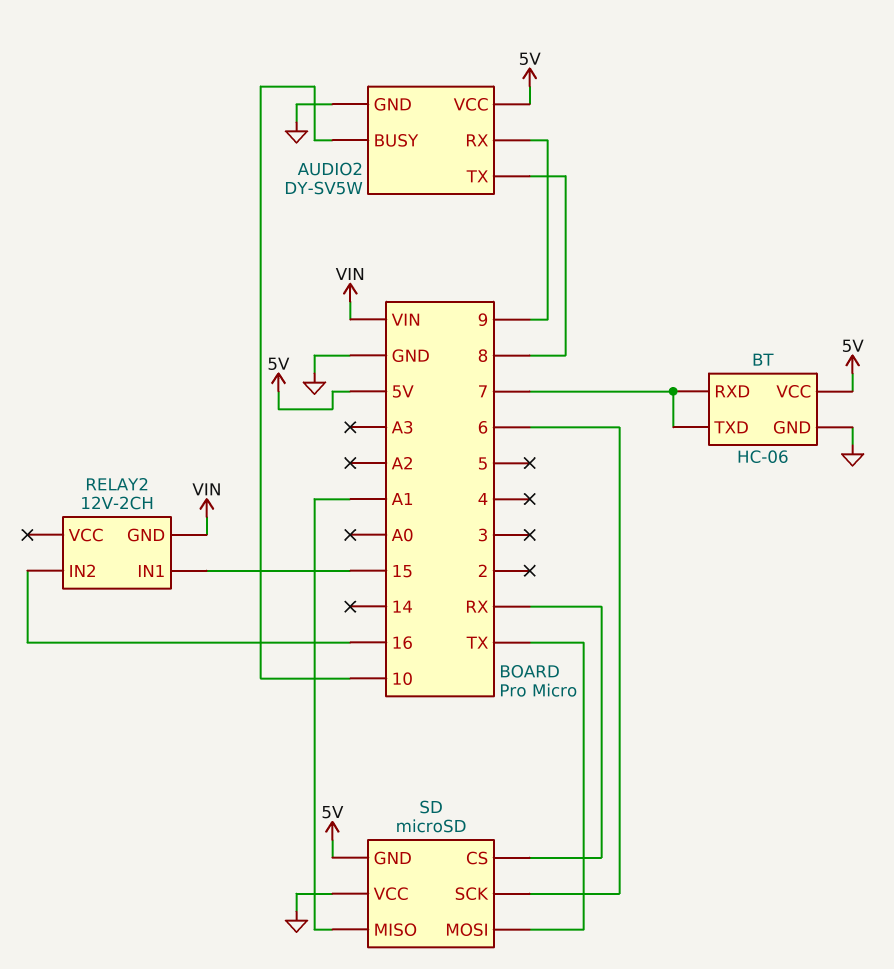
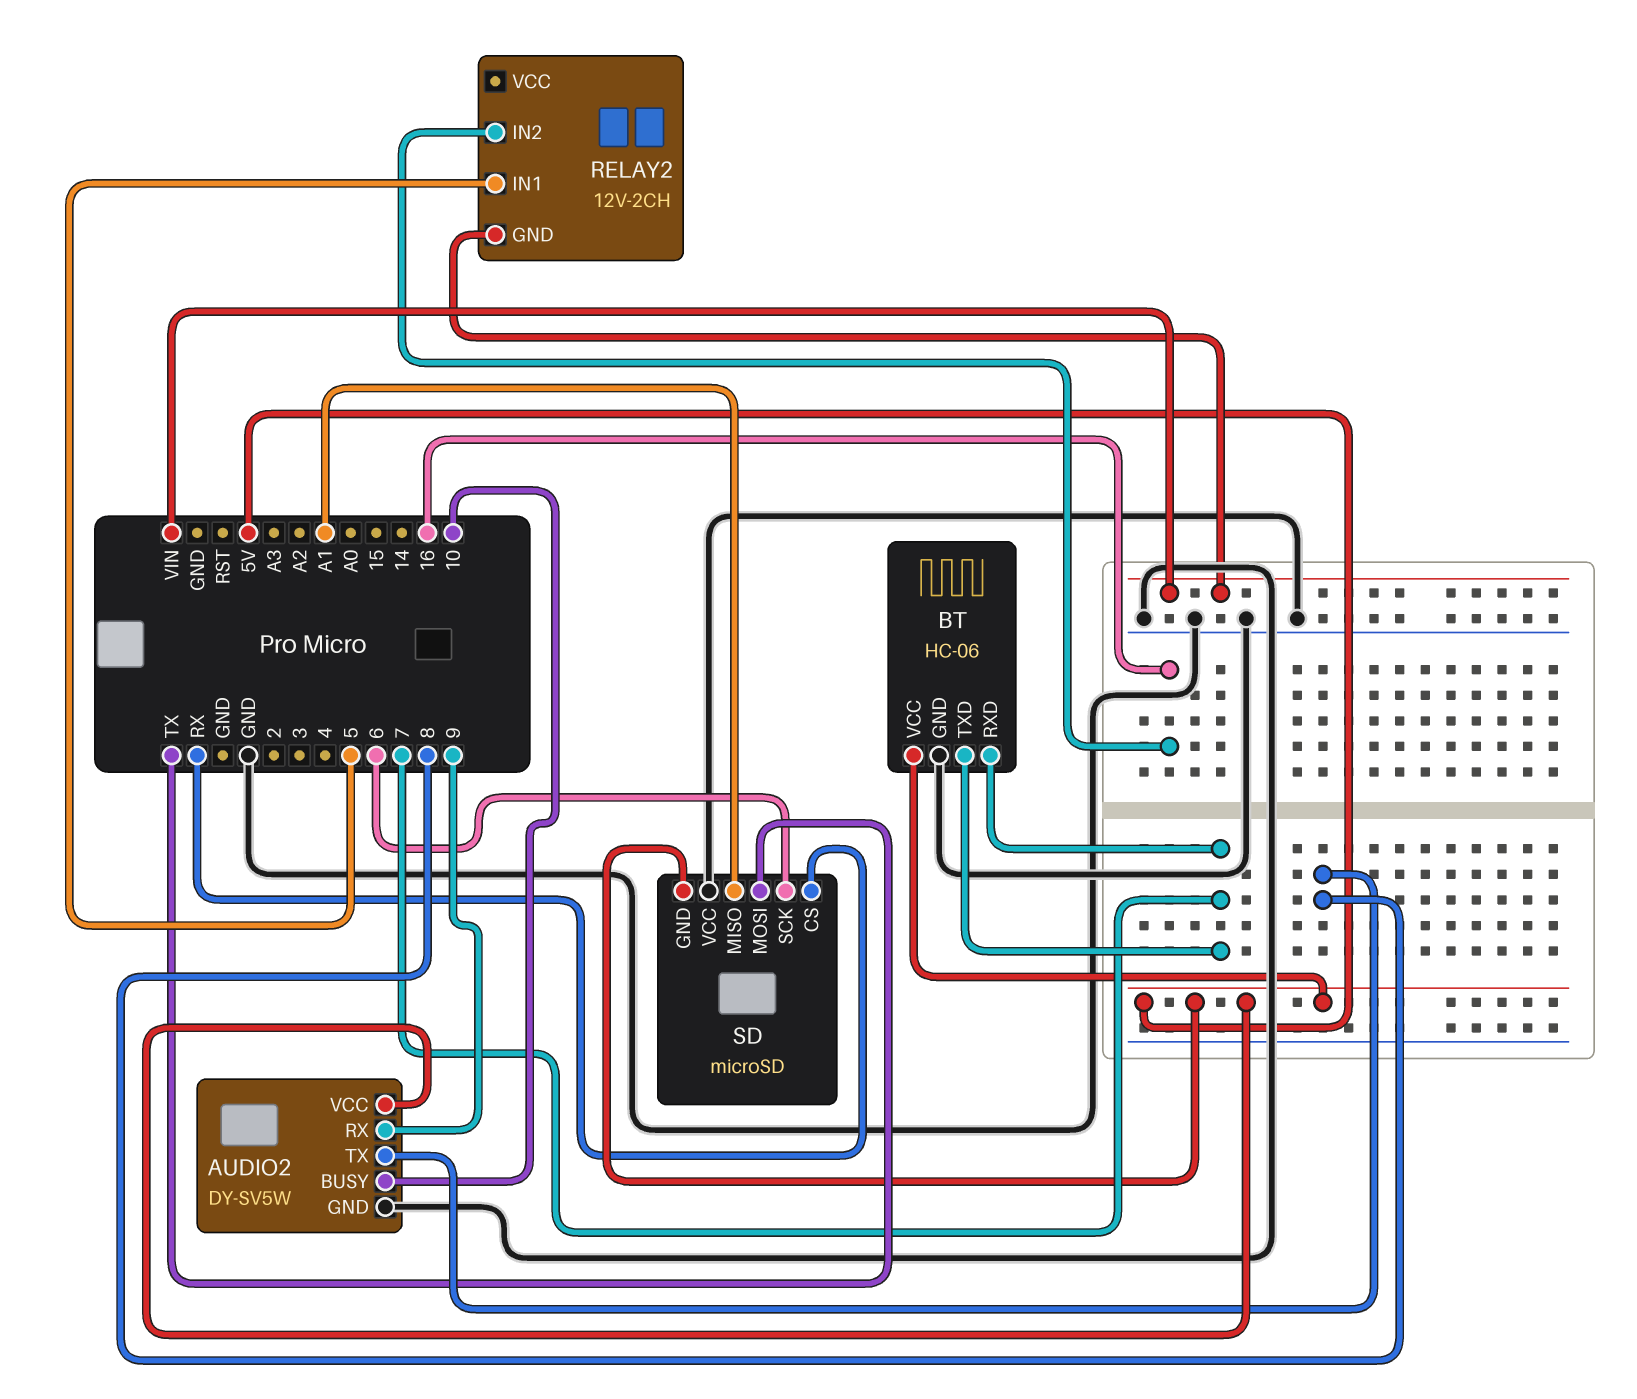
RELAY2 pin IN1: 15 -> 5

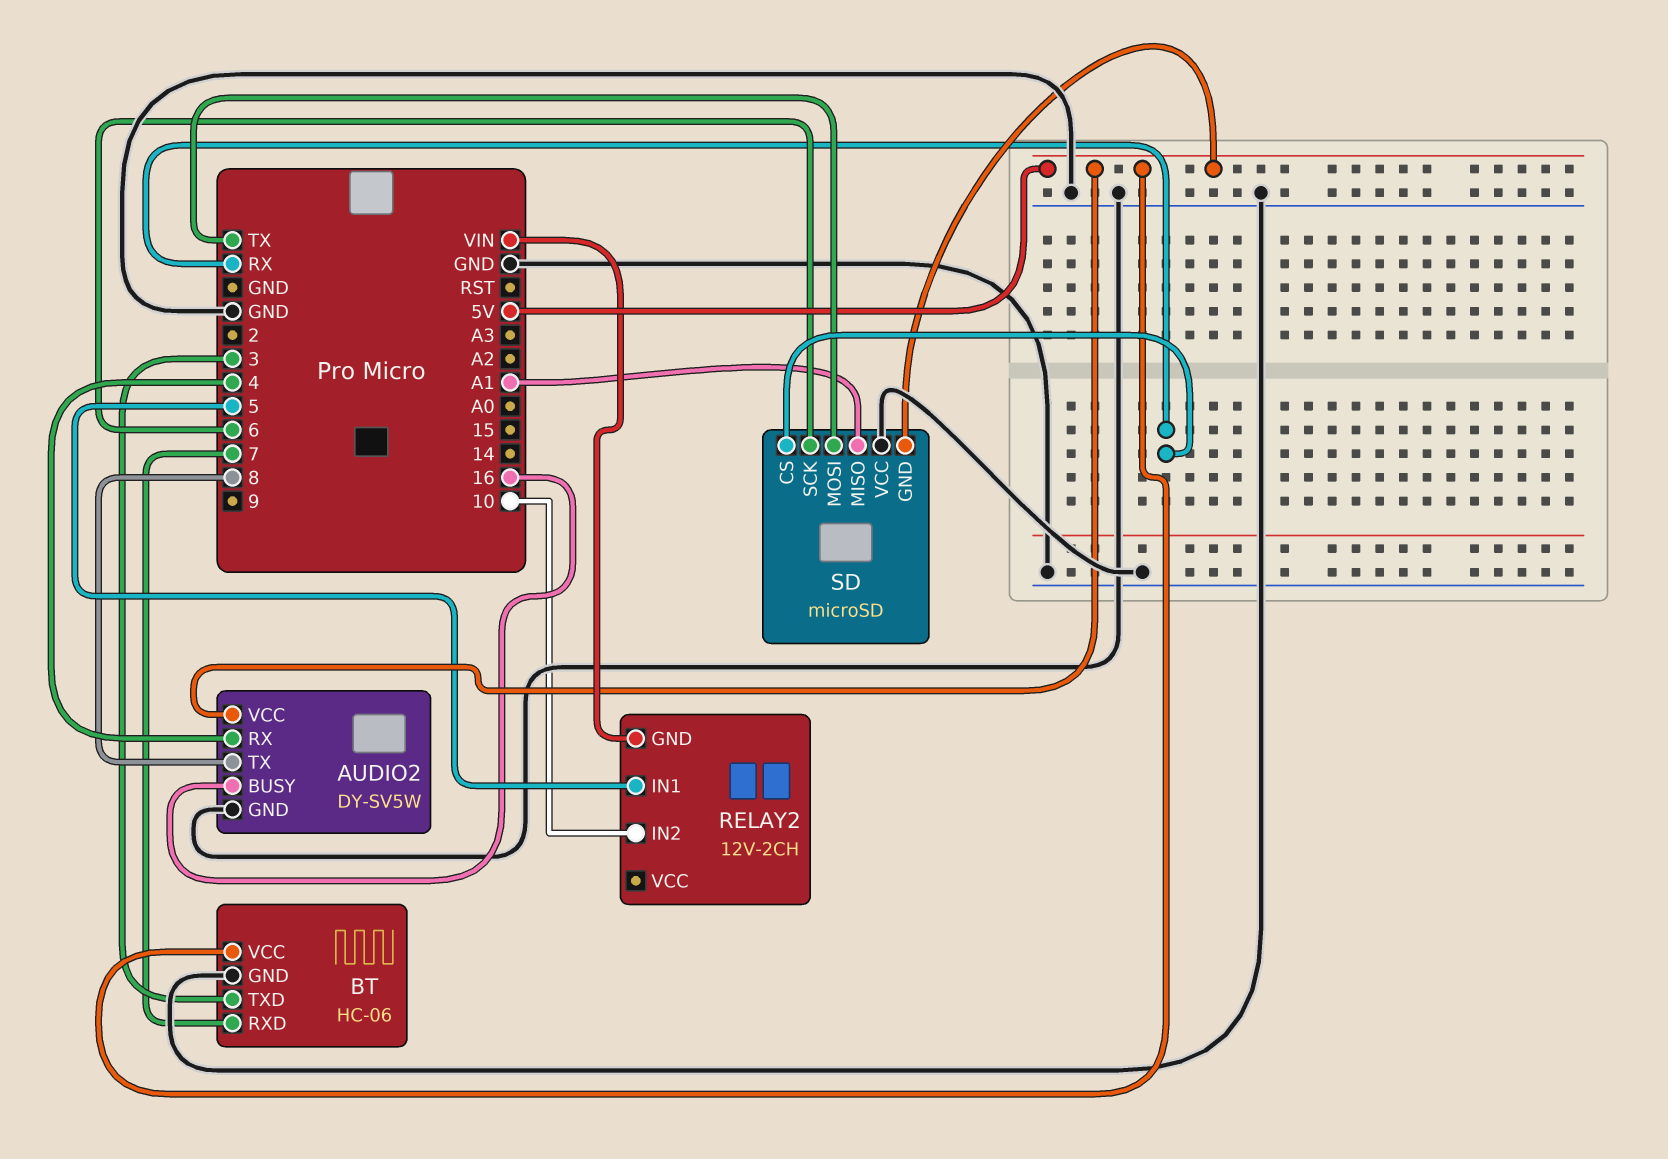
AUDIO2 pin BUSY: 10 -> 16
AUDIO2 pin RX: 9 -> 4
BT pin TXD: 7 -> 3
RELAY2 pin IN2: 16 -> 10

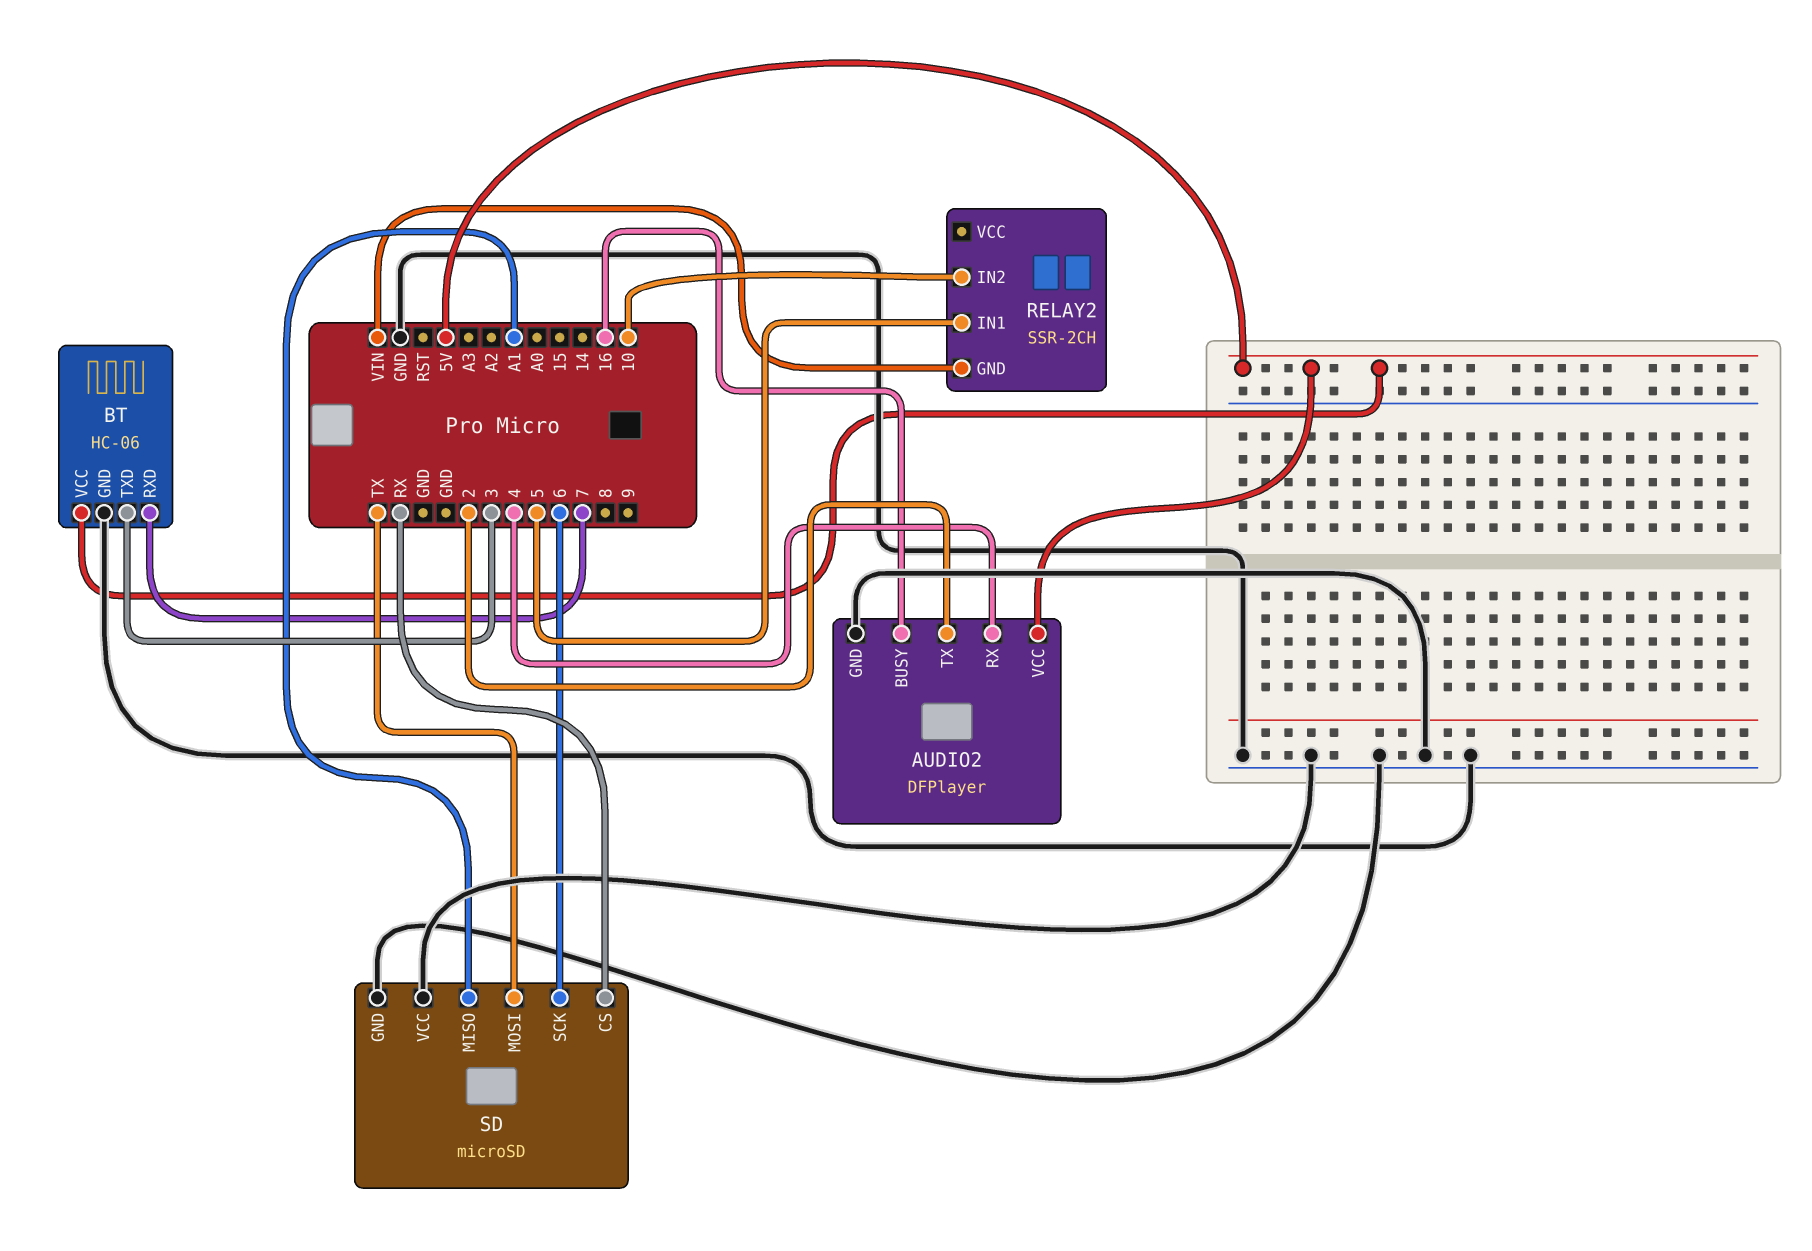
AUDIO2: DY-SV5W -> DFPlayer
AUDIO2 pin TX: 8 -> 2
RELAY2: 12V-2CH -> SSR-2CH
SD pin GND: 5V -> GND

